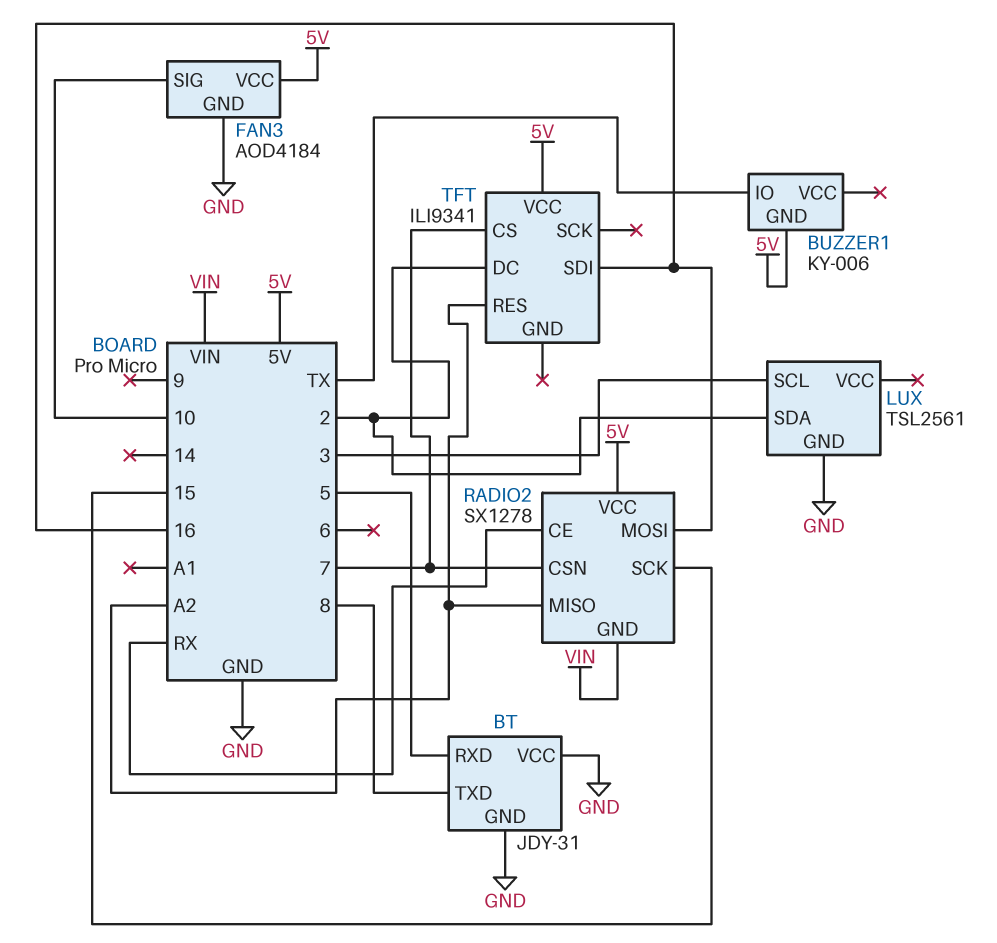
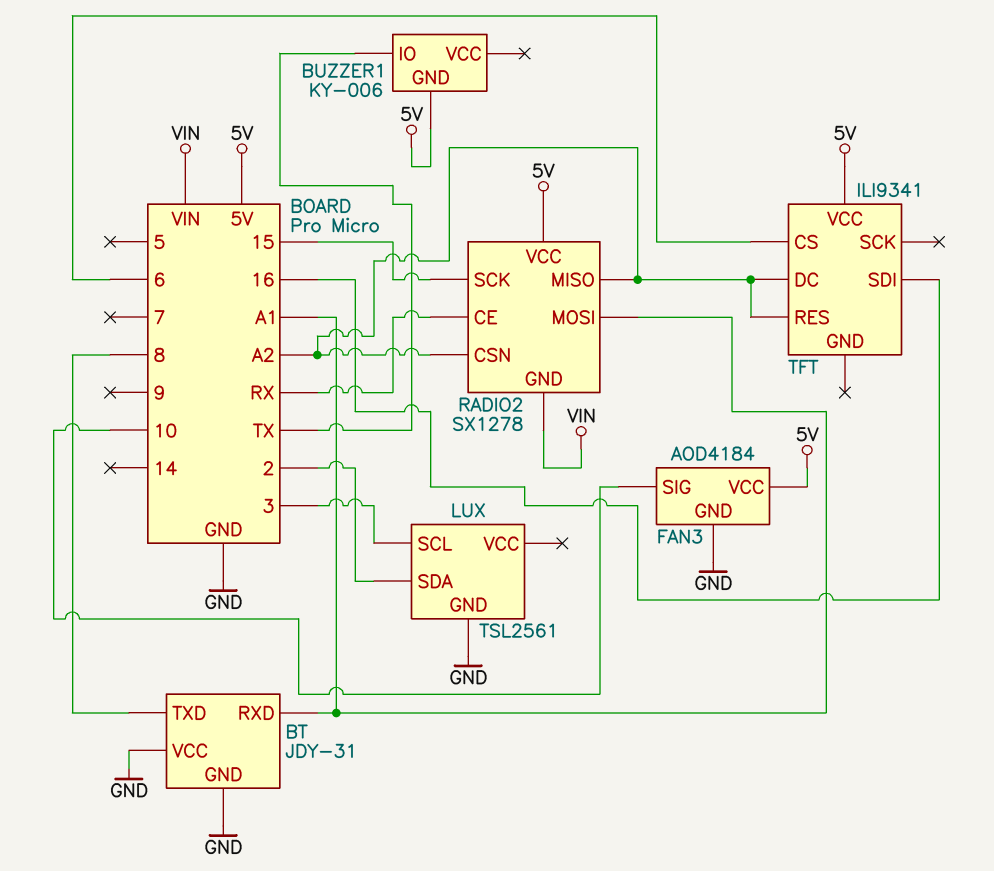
BT pin RXD: 5 -> A1
RADIO2 pin CSN: 7 -> A2
RADIO2 pin MOSI: 16 -> A1
TFT pin CS: 7 -> 6
TFT pin DC: 2 -> A2

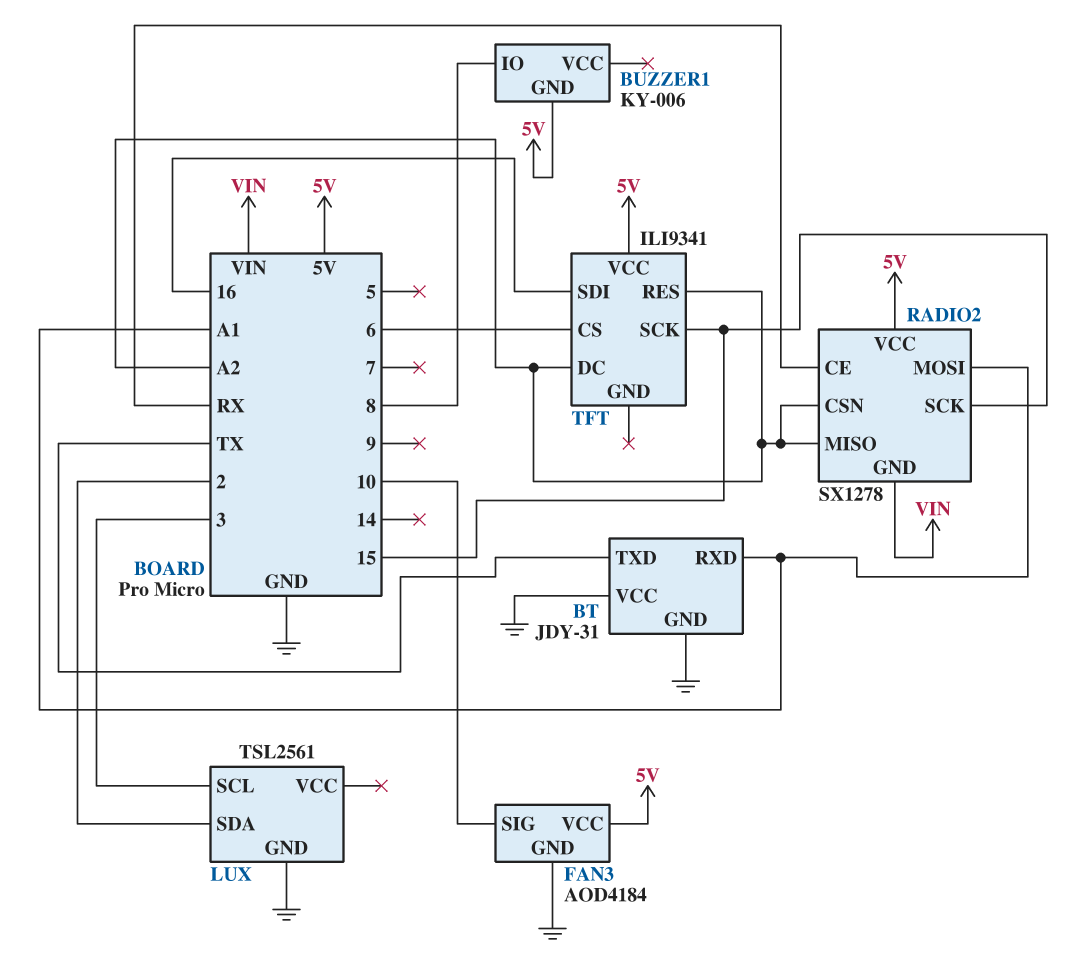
BT pin TXD: 8 -> TX
BUZZER1 pin IO: TX -> 8
TFT pin SCK: none -> 15

